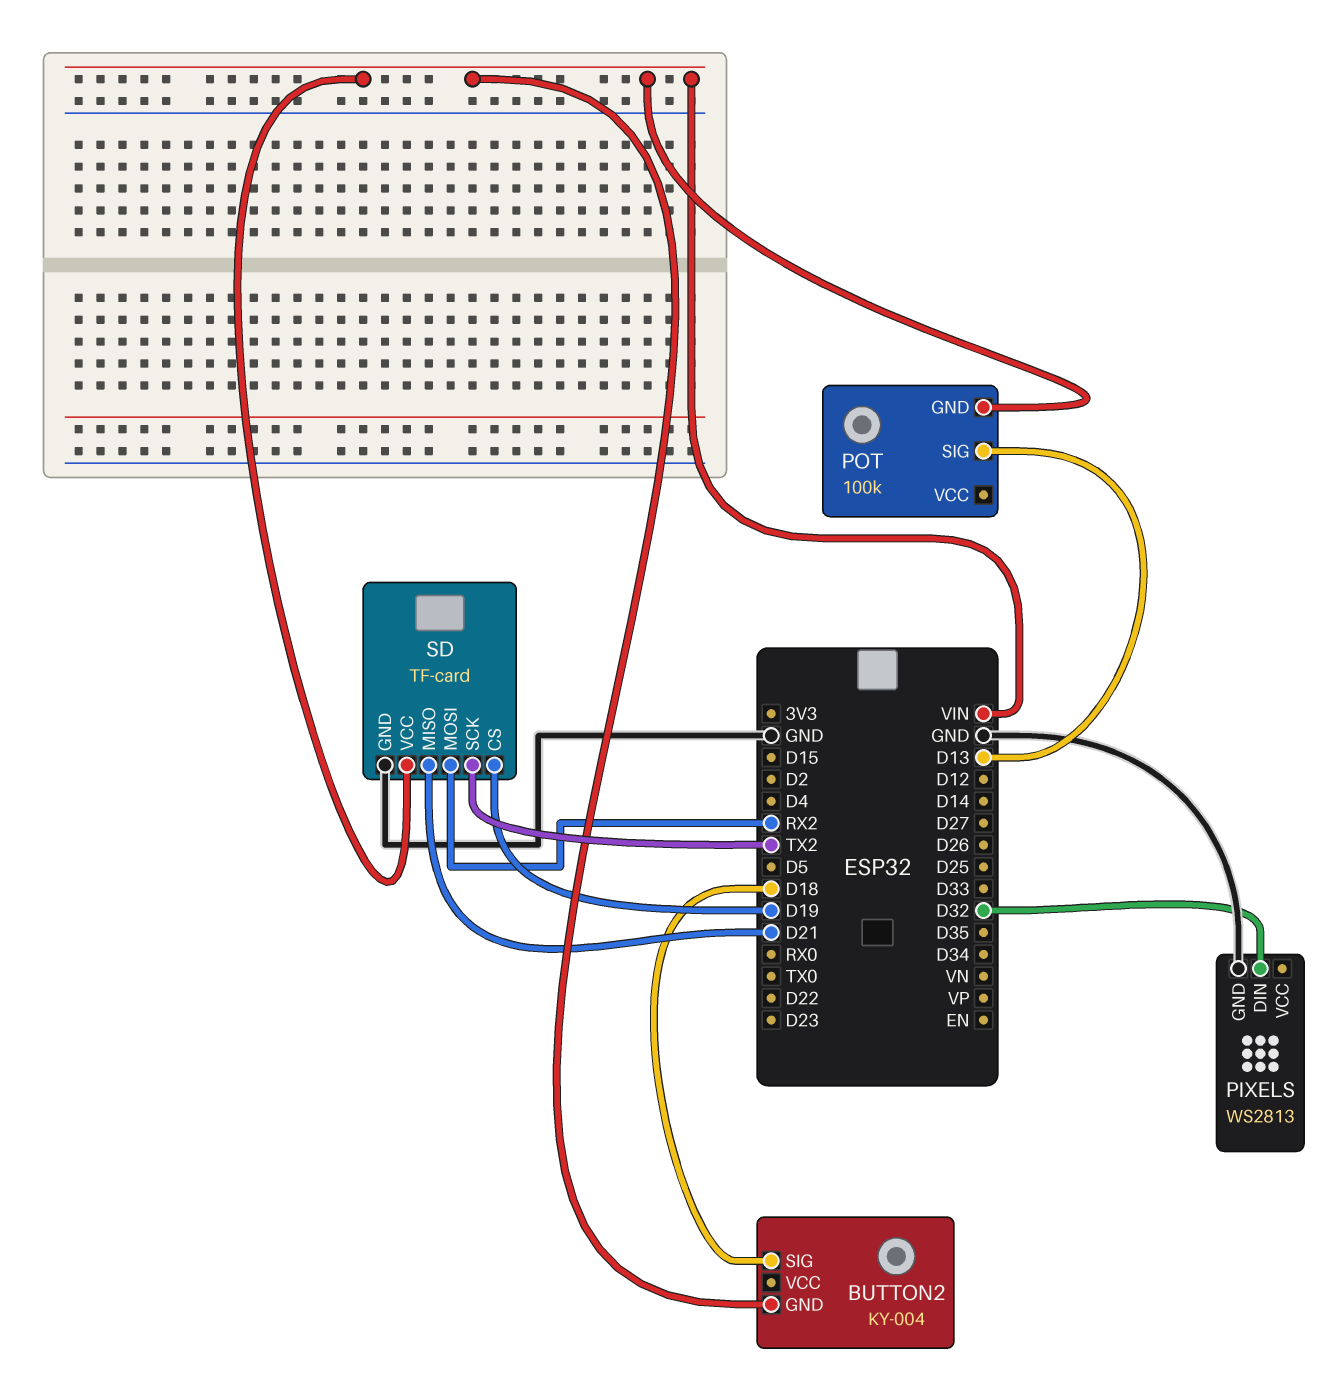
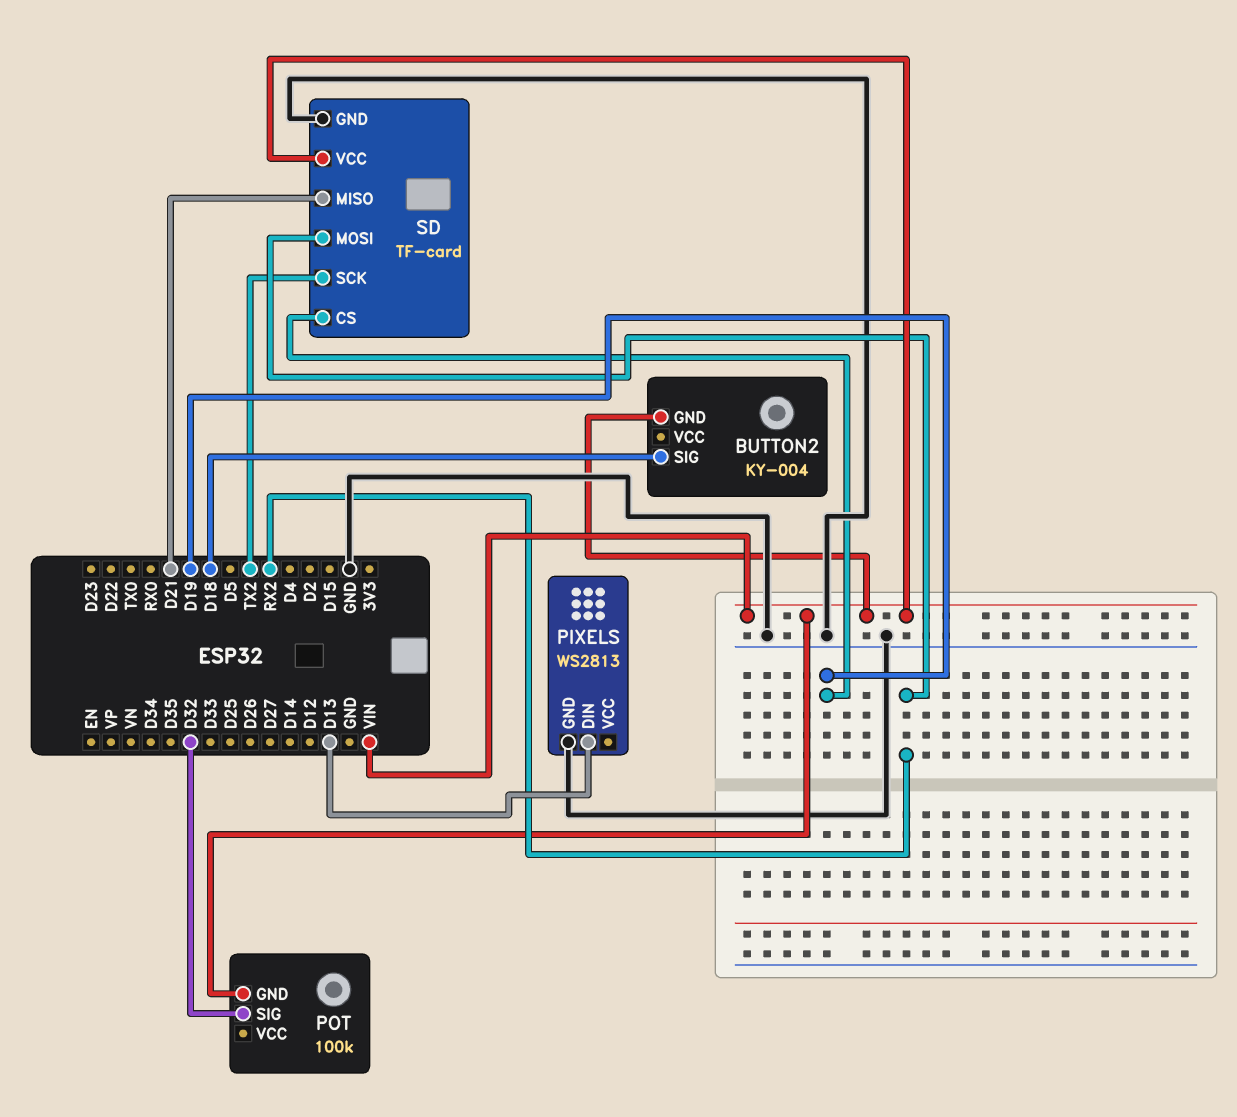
PIXELS pin DIN: D32 -> D13
POT pin SIG: D13 -> D32

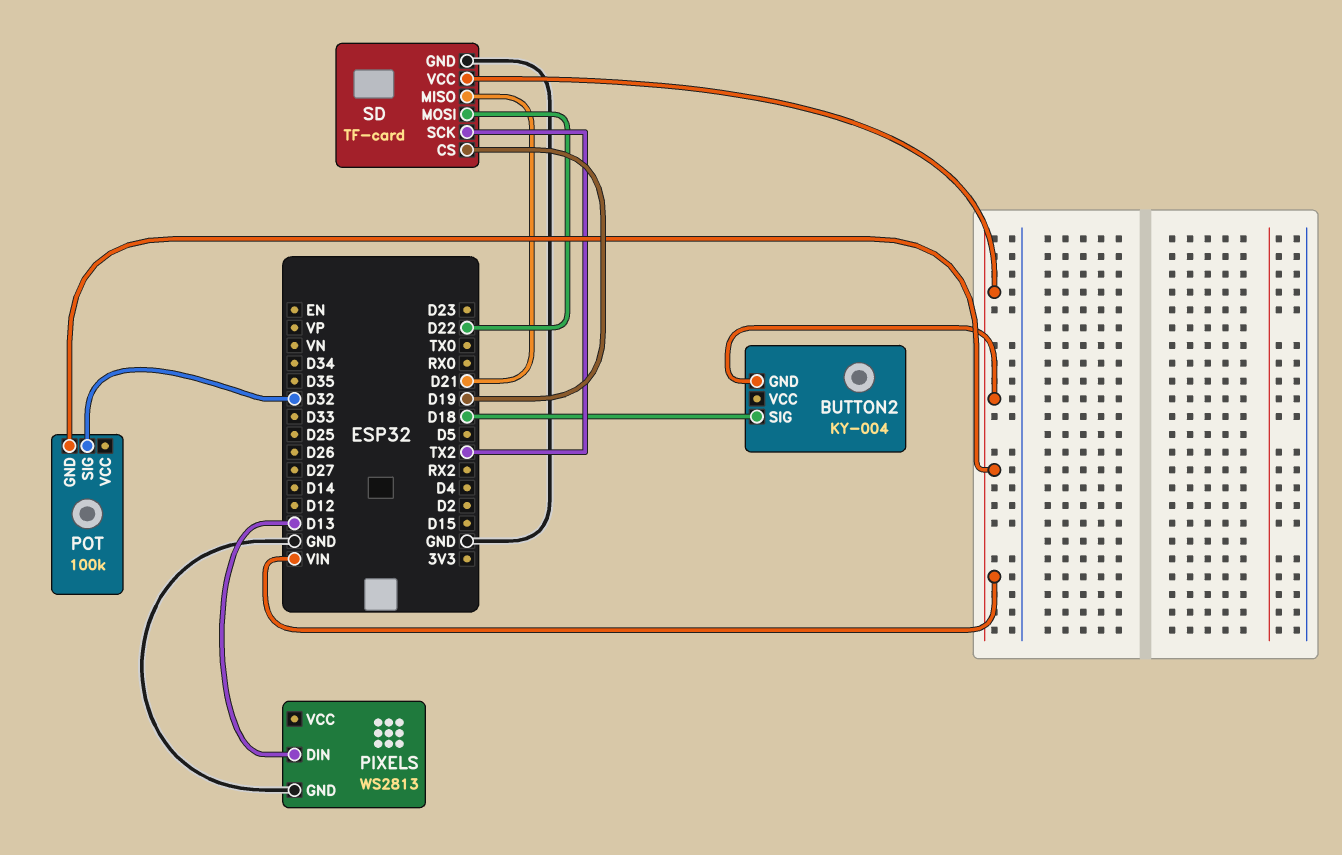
SD pin MOSI: RX2 -> D22

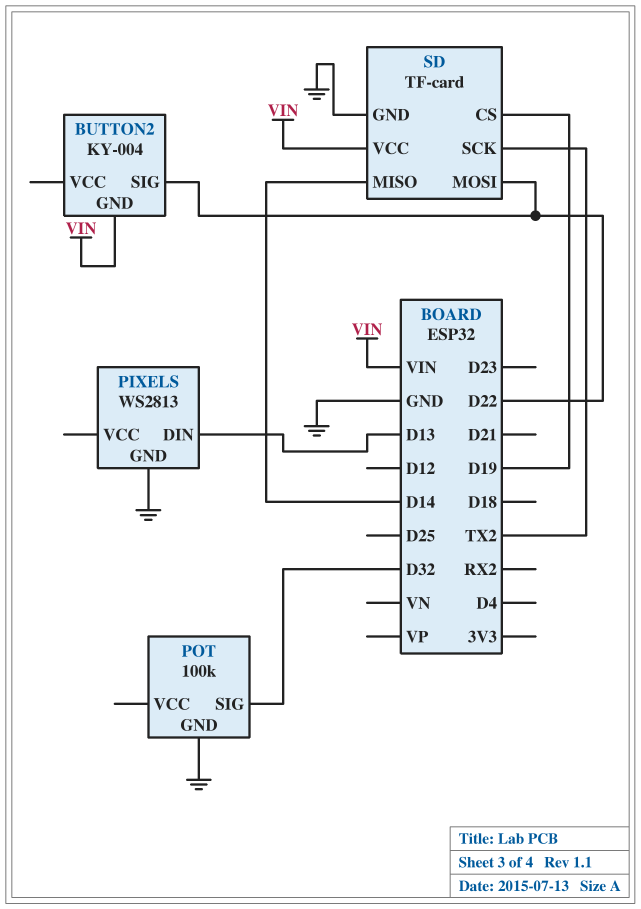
BUTTON2 pin SIG: D18 -> D22
POT pin GND: VIN -> GND
SD pin MISO: D21 -> D14

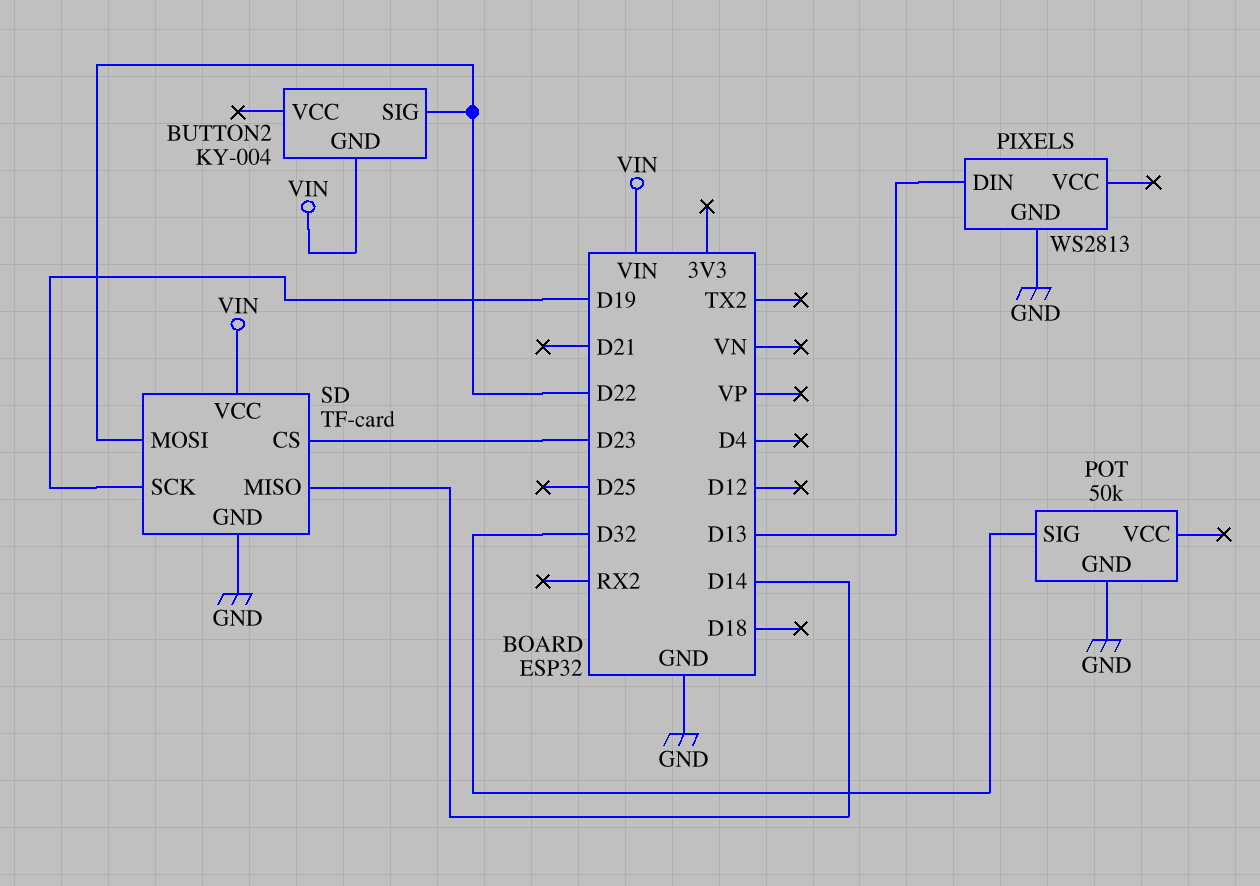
POT: 100k -> 50k
SD pin CS: D19 -> D23
SD pin SCK: TX2 -> D19

